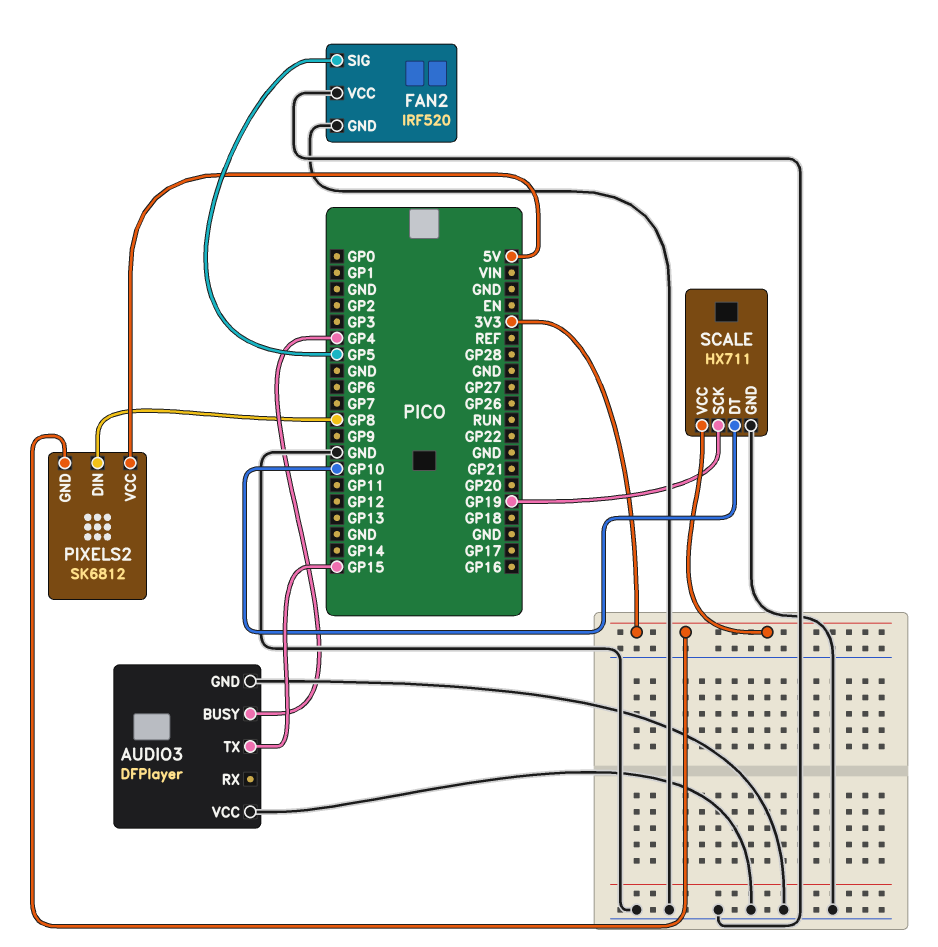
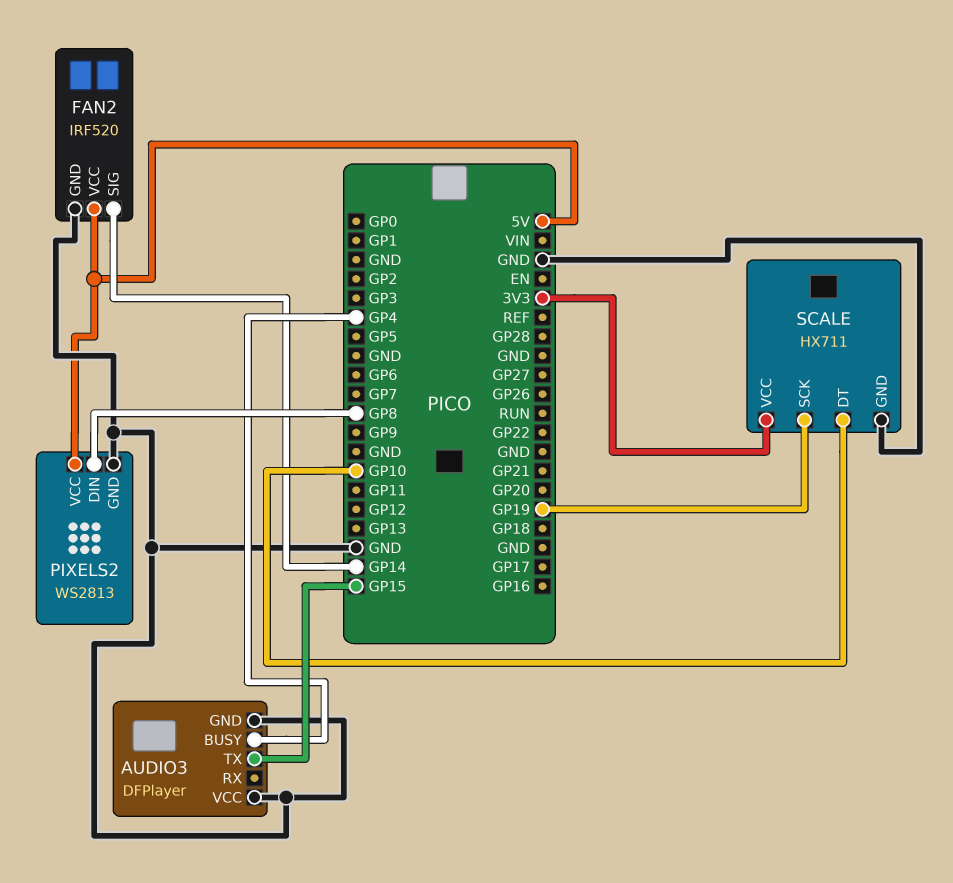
FAN2 pin SIG: GP5 -> GP14
FAN2 pin VCC: GND -> 5V
PIXELS2: SK6812 -> WS2813
PIXELS2 pin GND: 3V3 -> GND

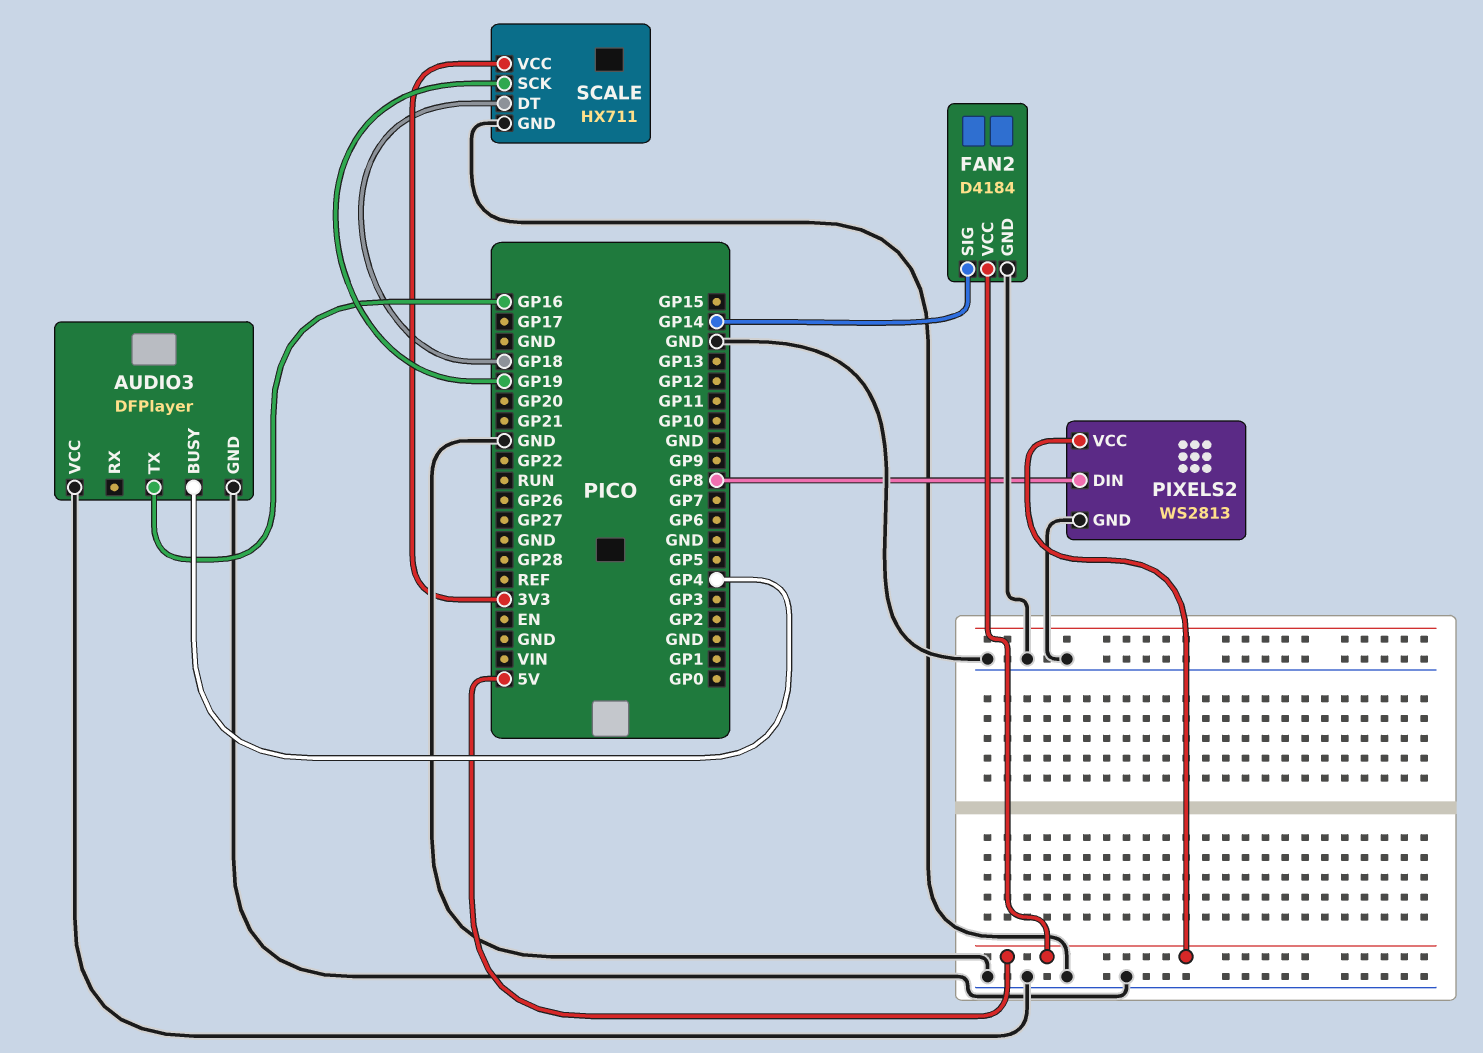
AUDIO3 pin TX: GP15 -> GP16
FAN2: IRF520 -> D4184
SCALE pin DT: GP10 -> GP18

